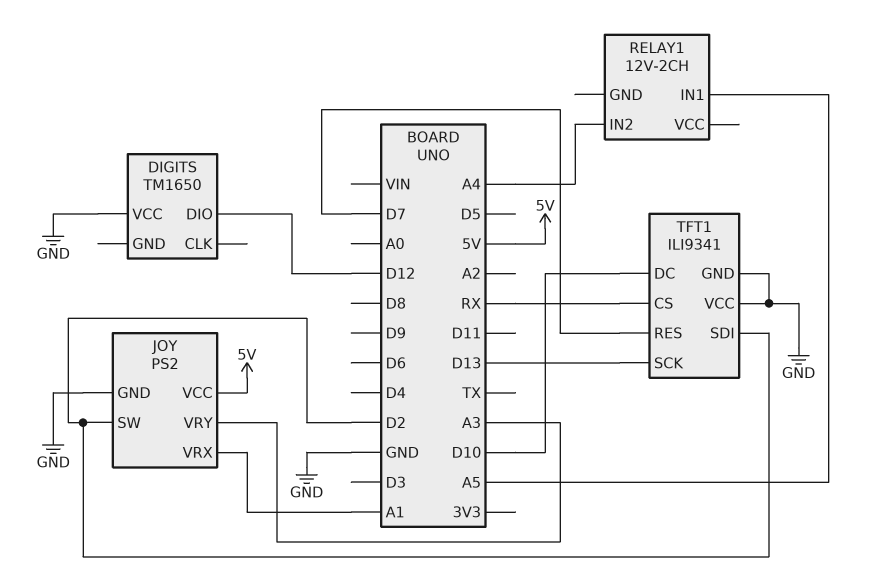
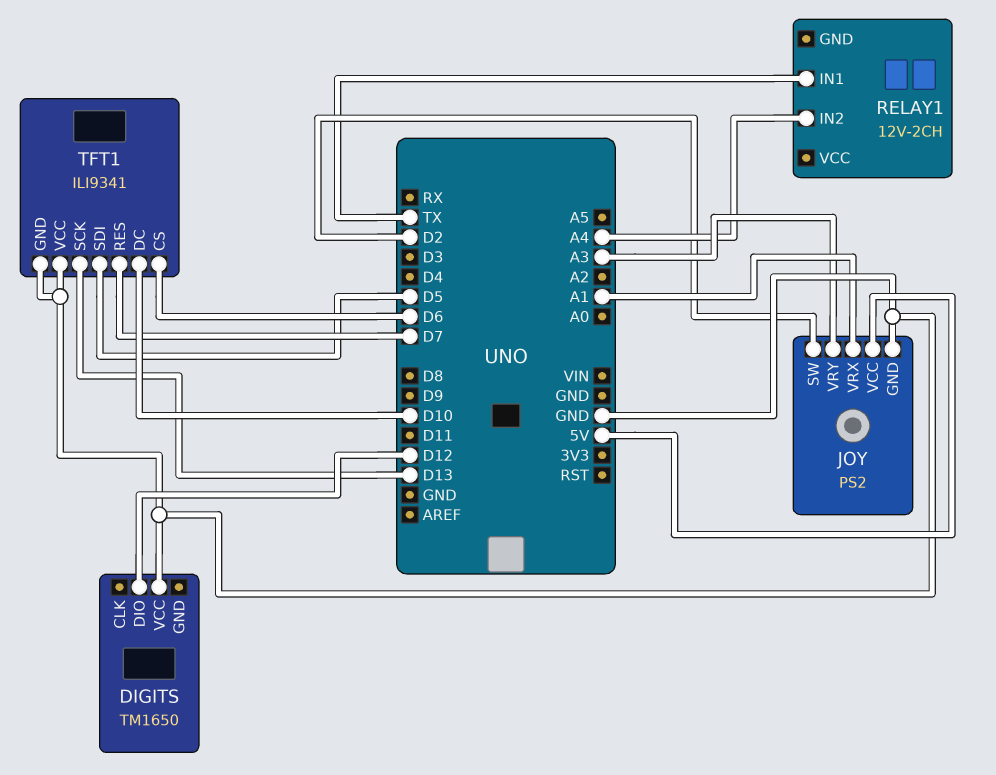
RELAY1 pin IN1: A5 -> TX
TFT1 pin CS: RX -> D6
TFT1 pin SDI: D2 -> D5

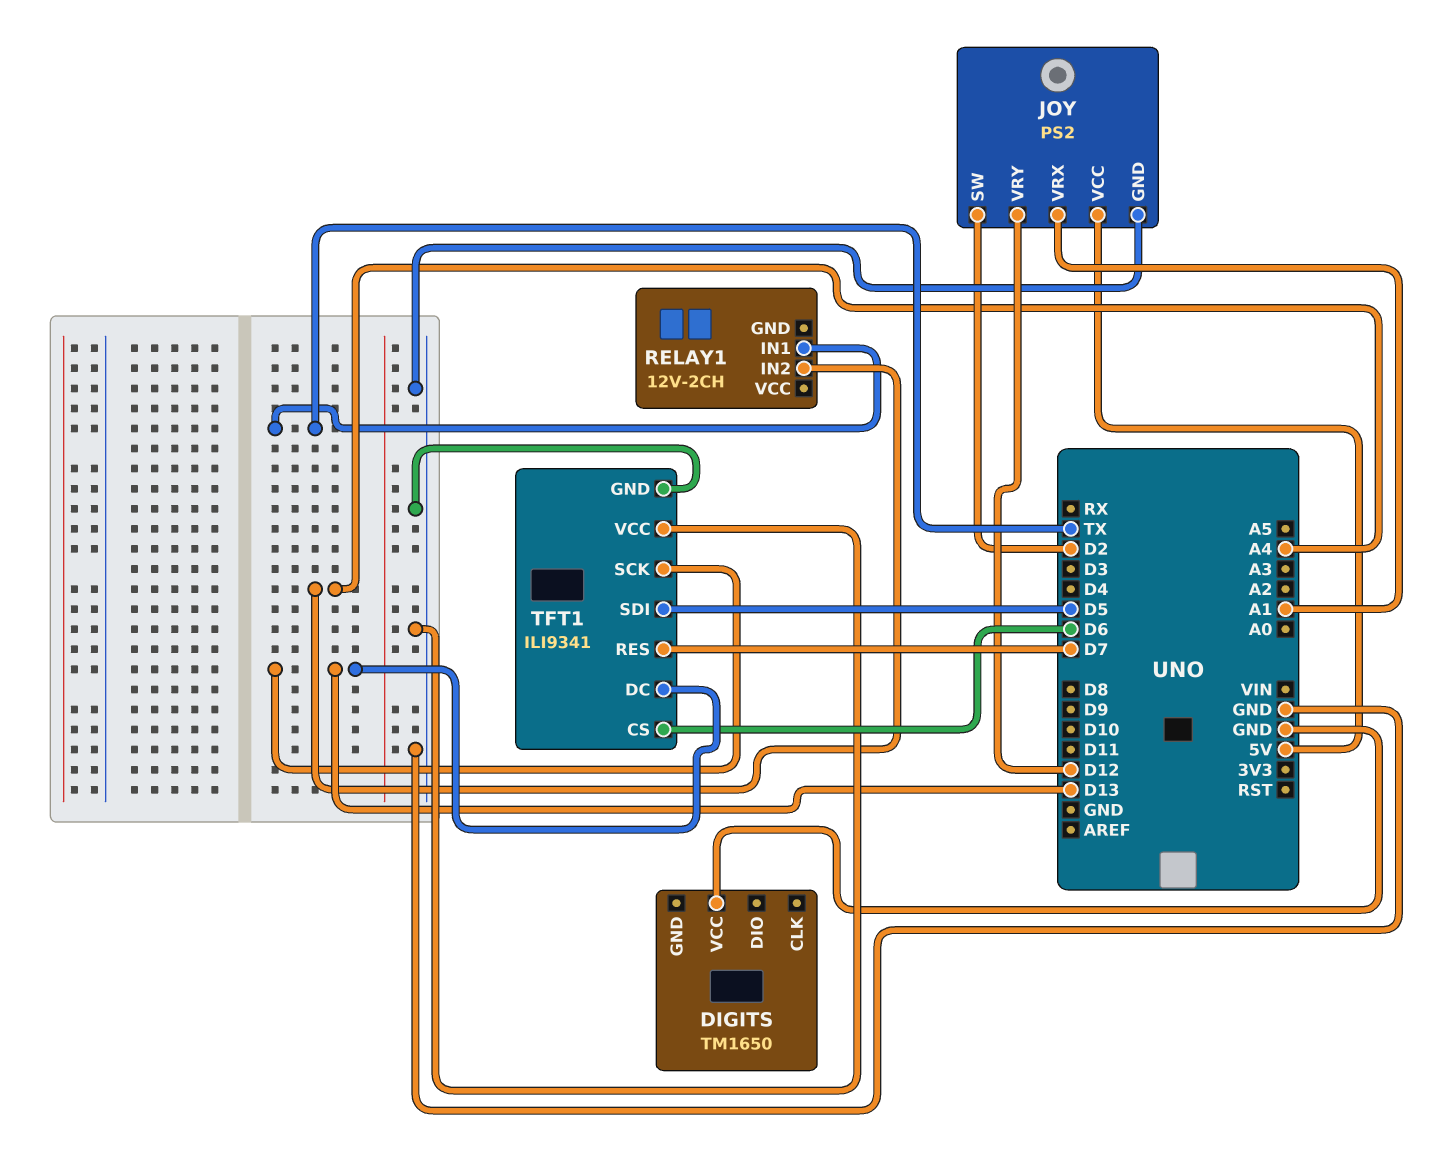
DIGITS pin DIO: D12 -> none
JOY pin VRY: A3 -> D12
TFT1 pin DC: D10 -> D13

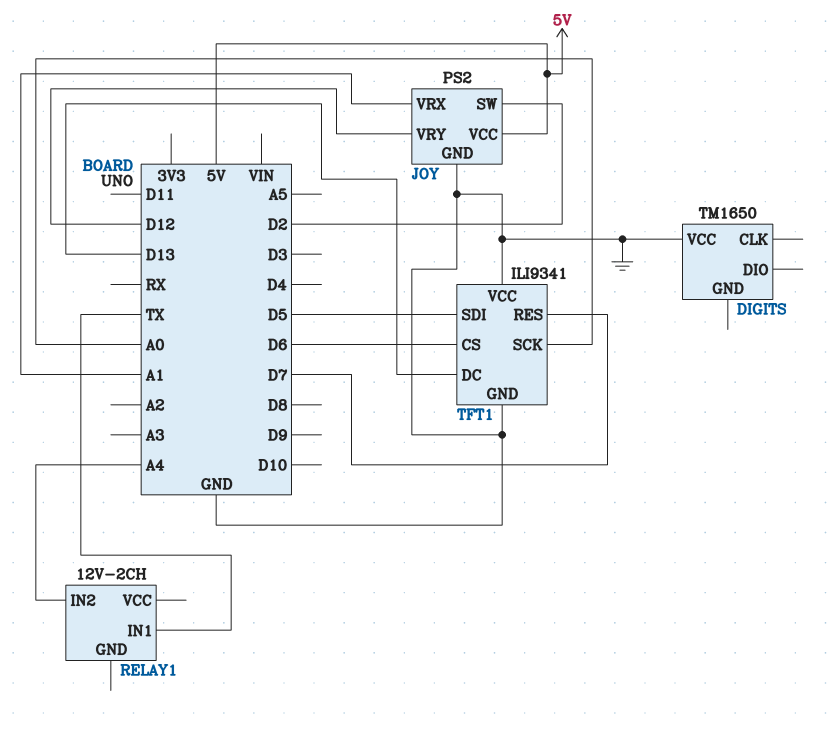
TFT1 pin SCK: D13 -> A0

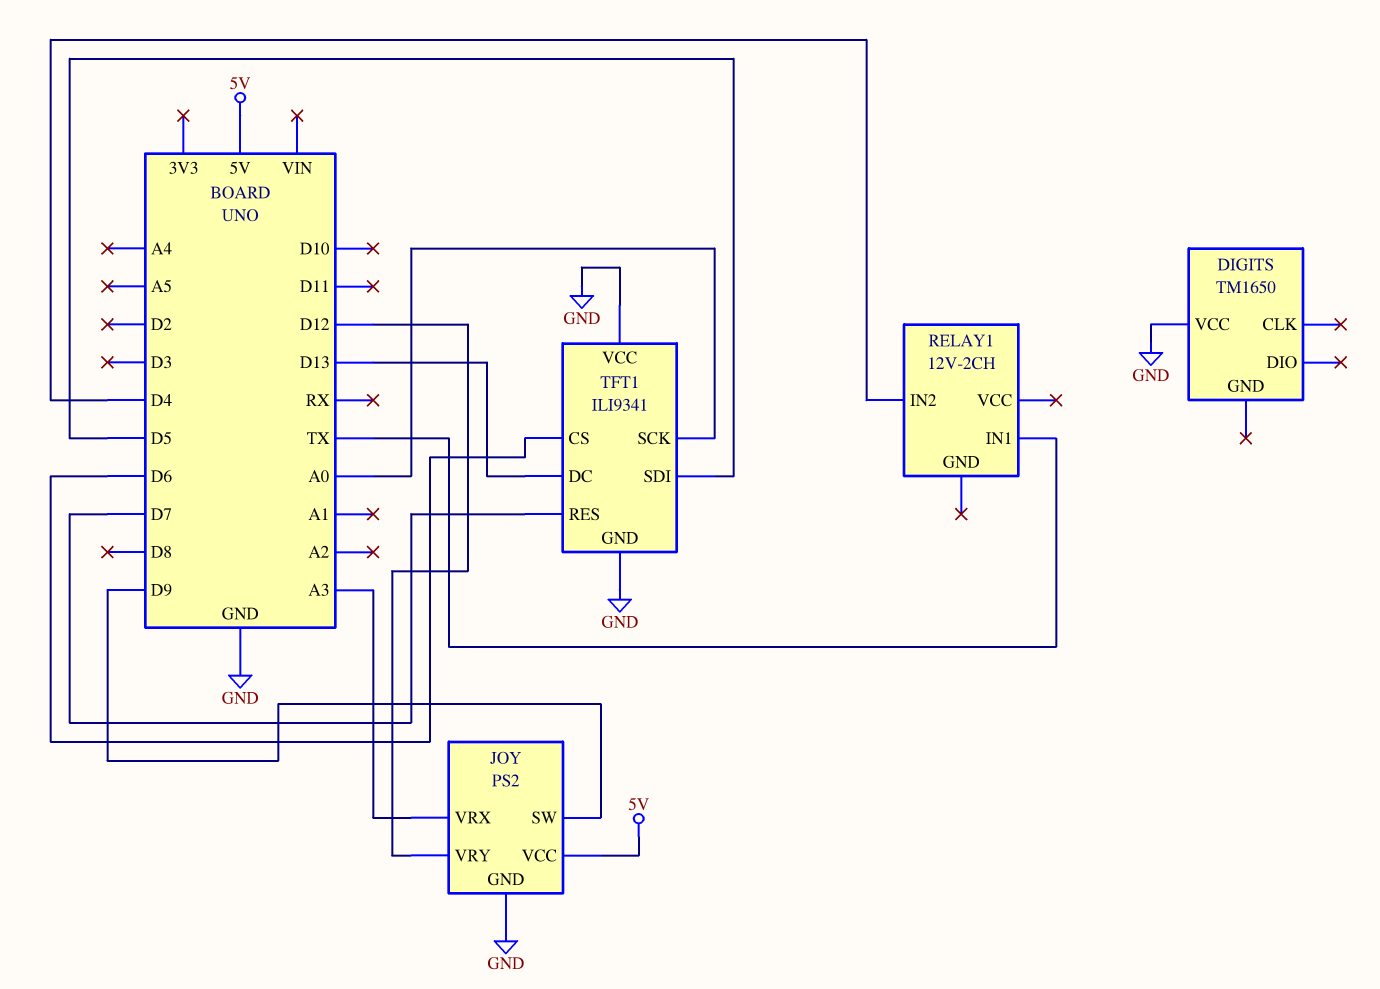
JOY pin SW: D2 -> D9
JOY pin VRX: A1 -> A3
RELAY1 pin IN2: A4 -> D4

